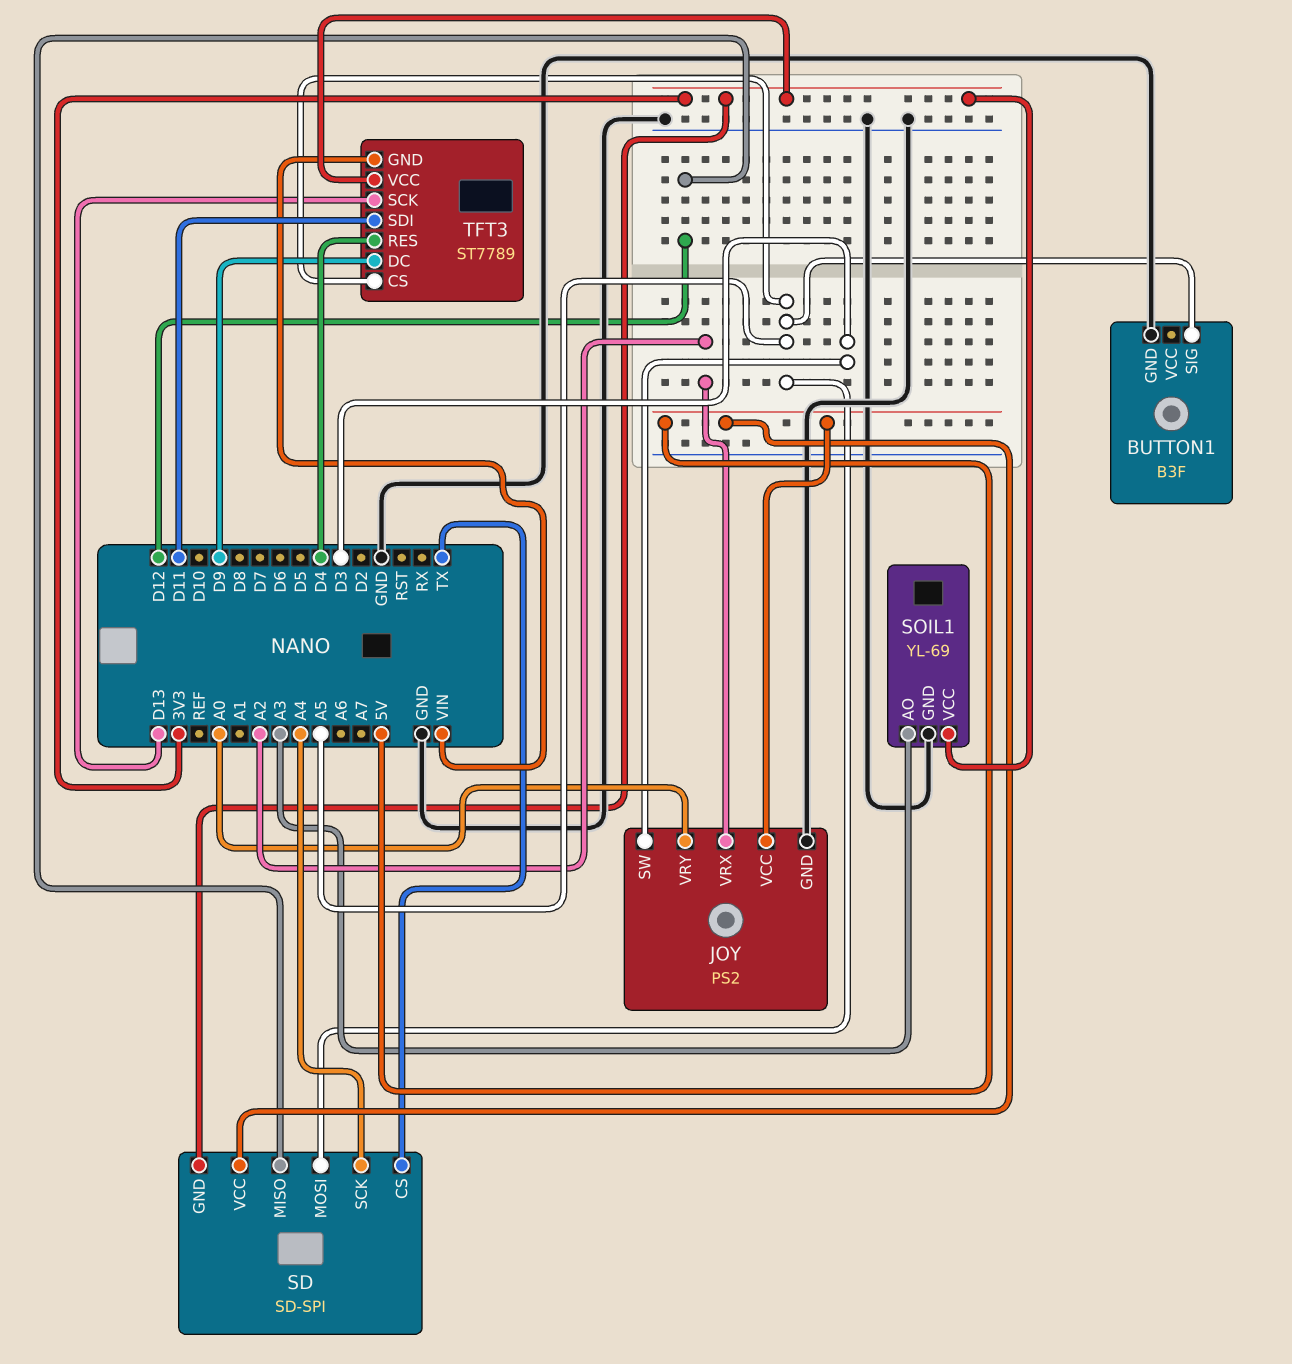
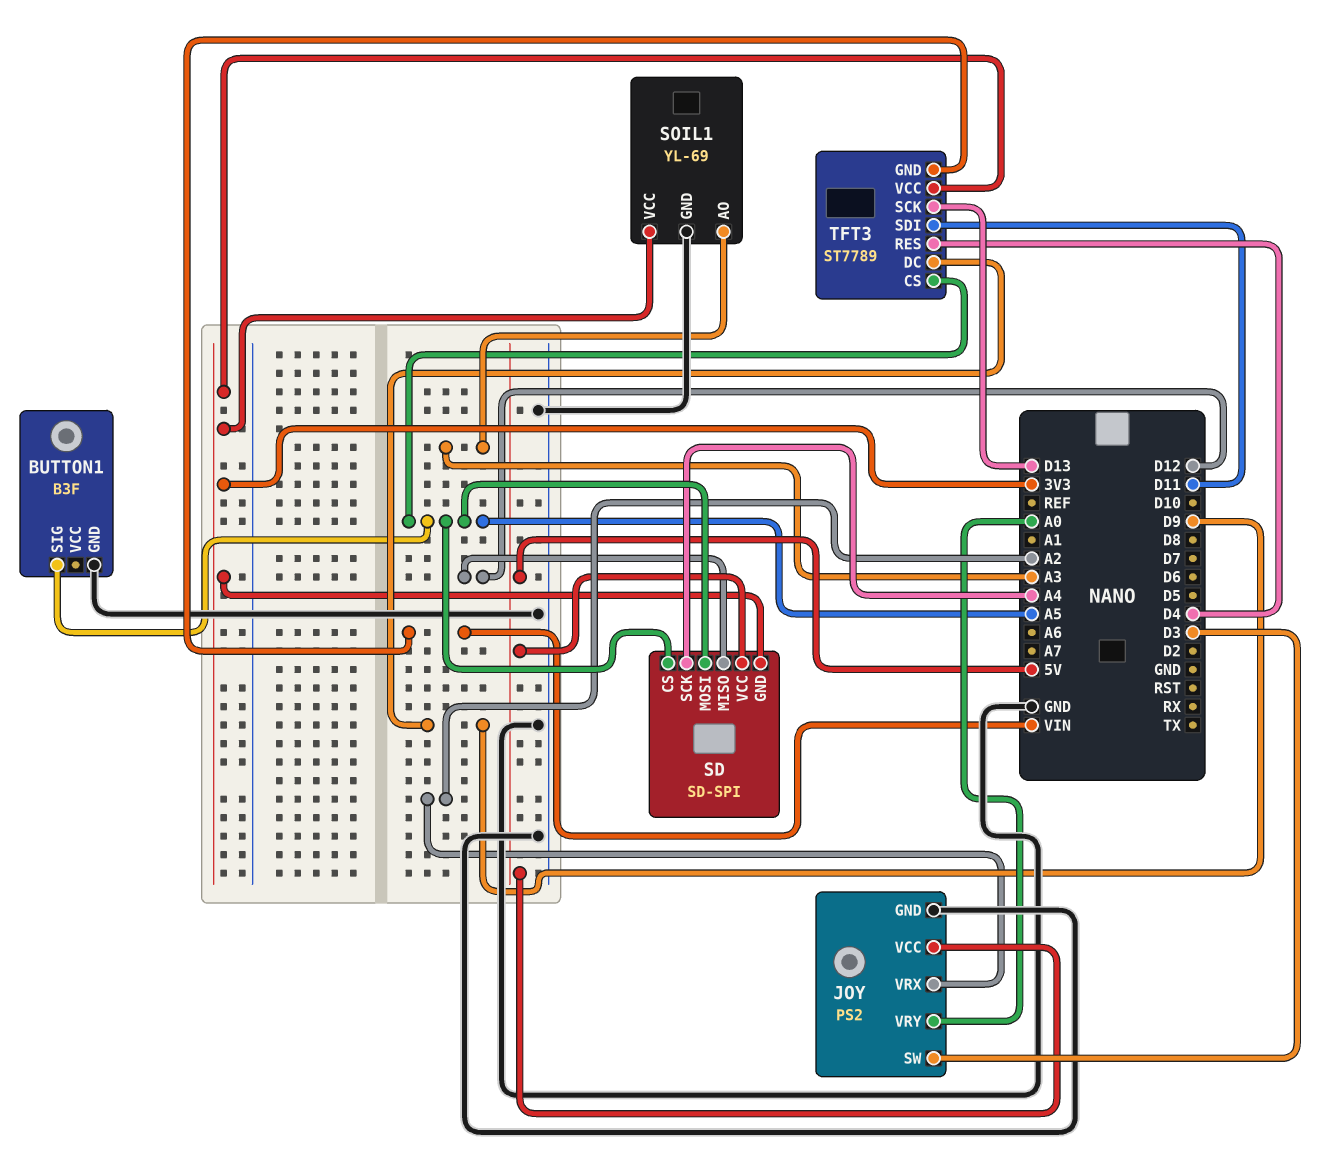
SD pin CS: TX -> A5

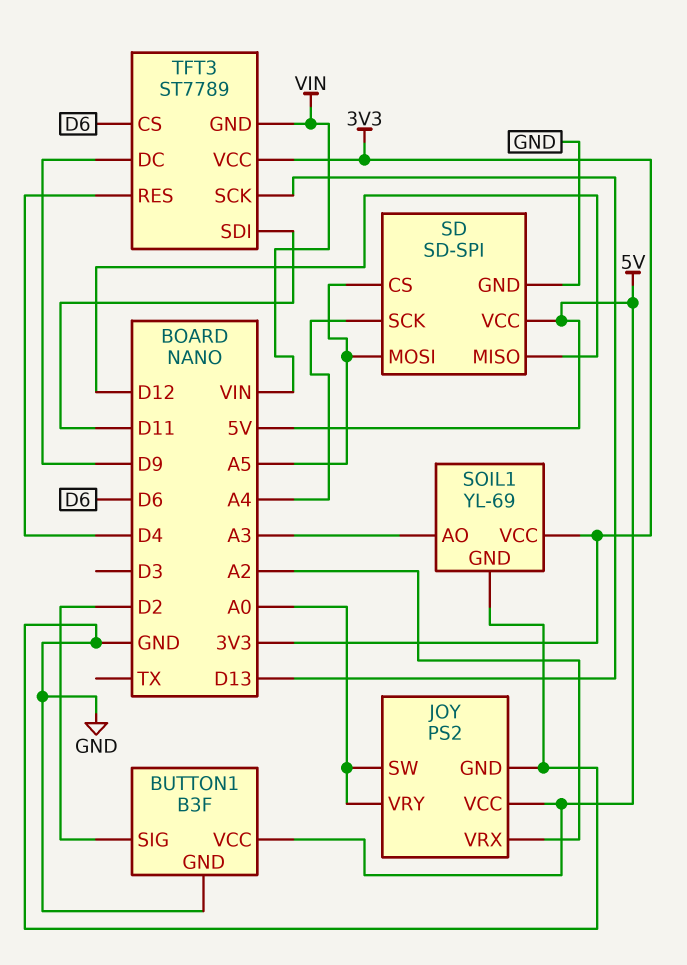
BUTTON1 pin SIG: A5 -> D2
BUTTON1 pin VCC: none -> 5V
JOY pin SW: D3 -> A0
SD pin GND: 3V3 -> GND
TFT3 pin CS: A5 -> D6

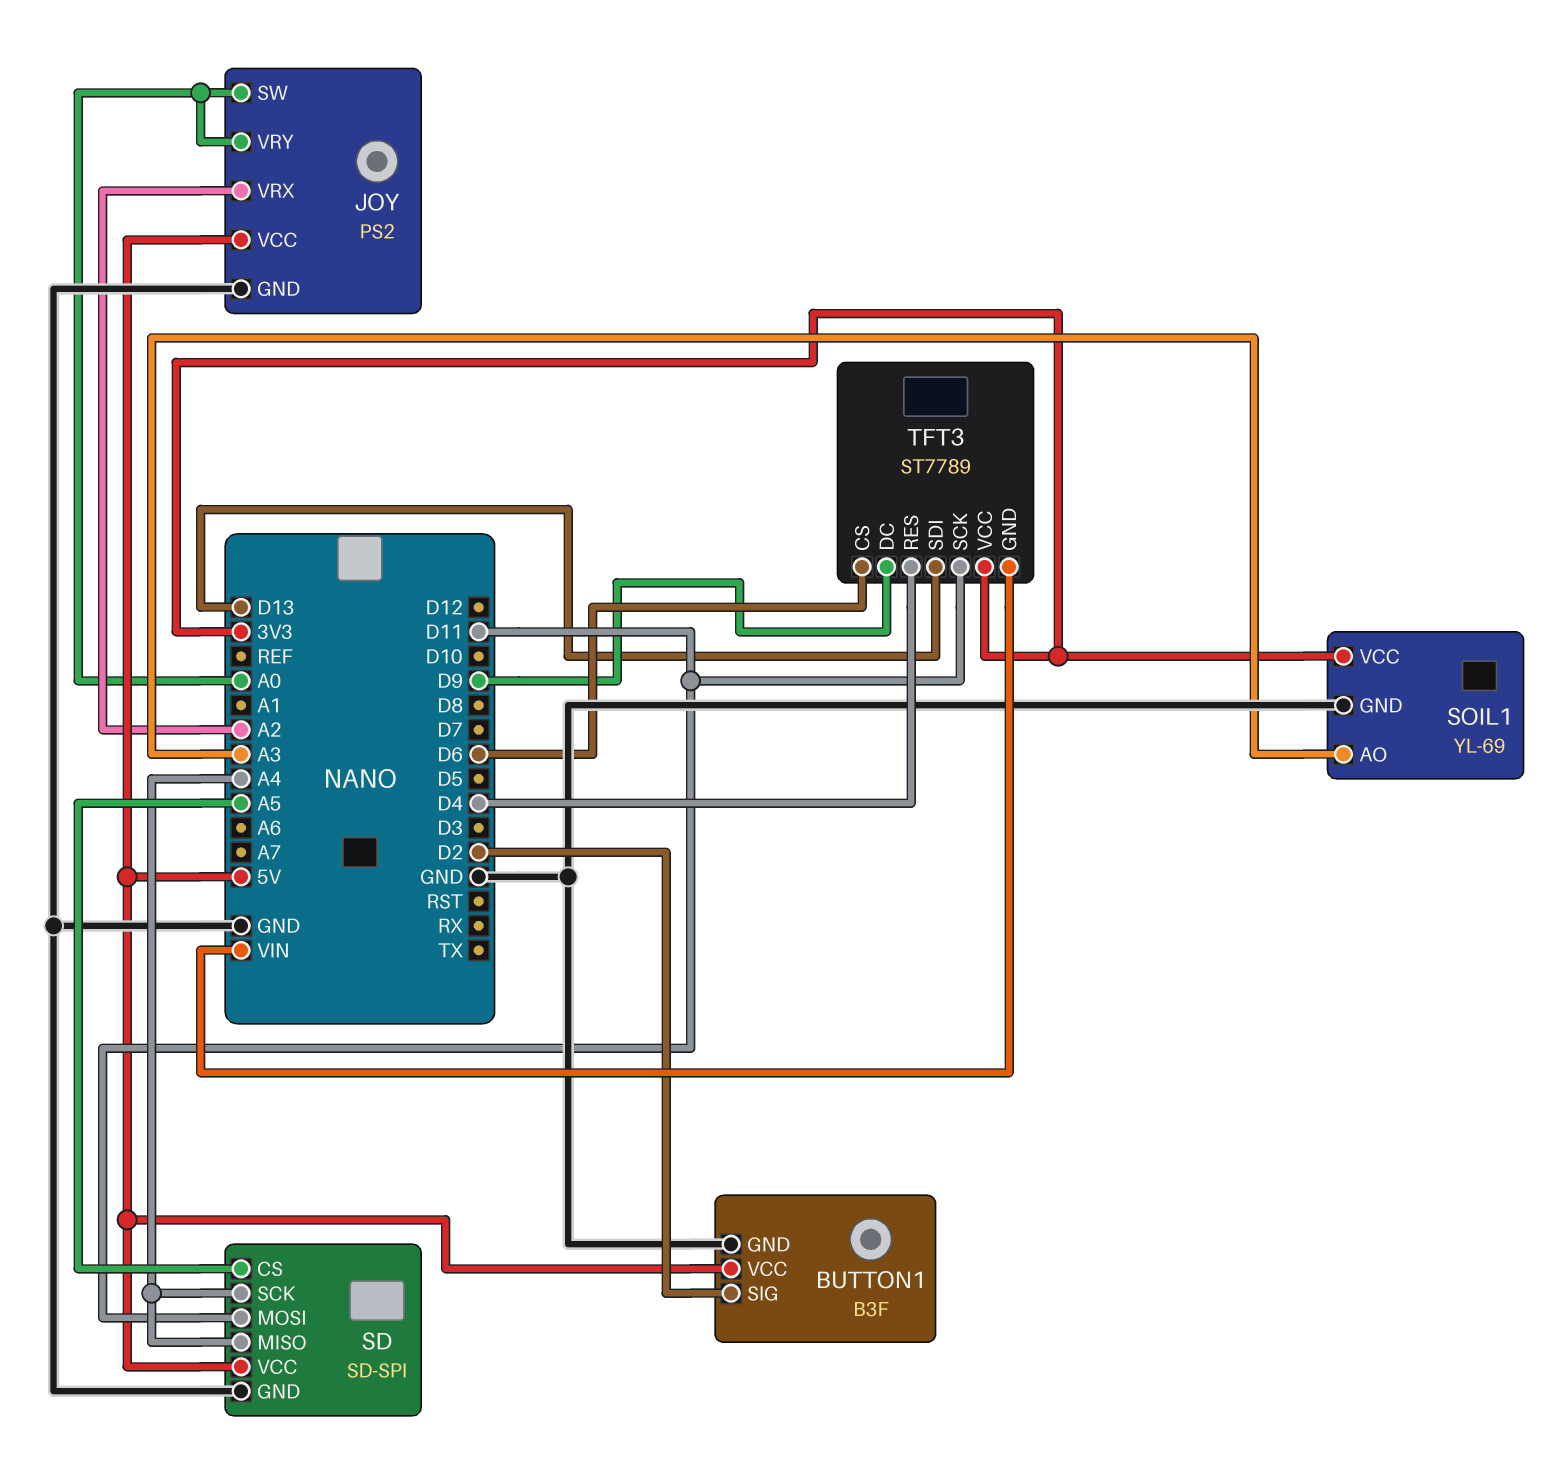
SD pin MISO: D12 -> A4
SD pin MOSI: A5 -> D11
TFT3 pin SCK: D13 -> D11
TFT3 pin SDI: D11 -> D13

